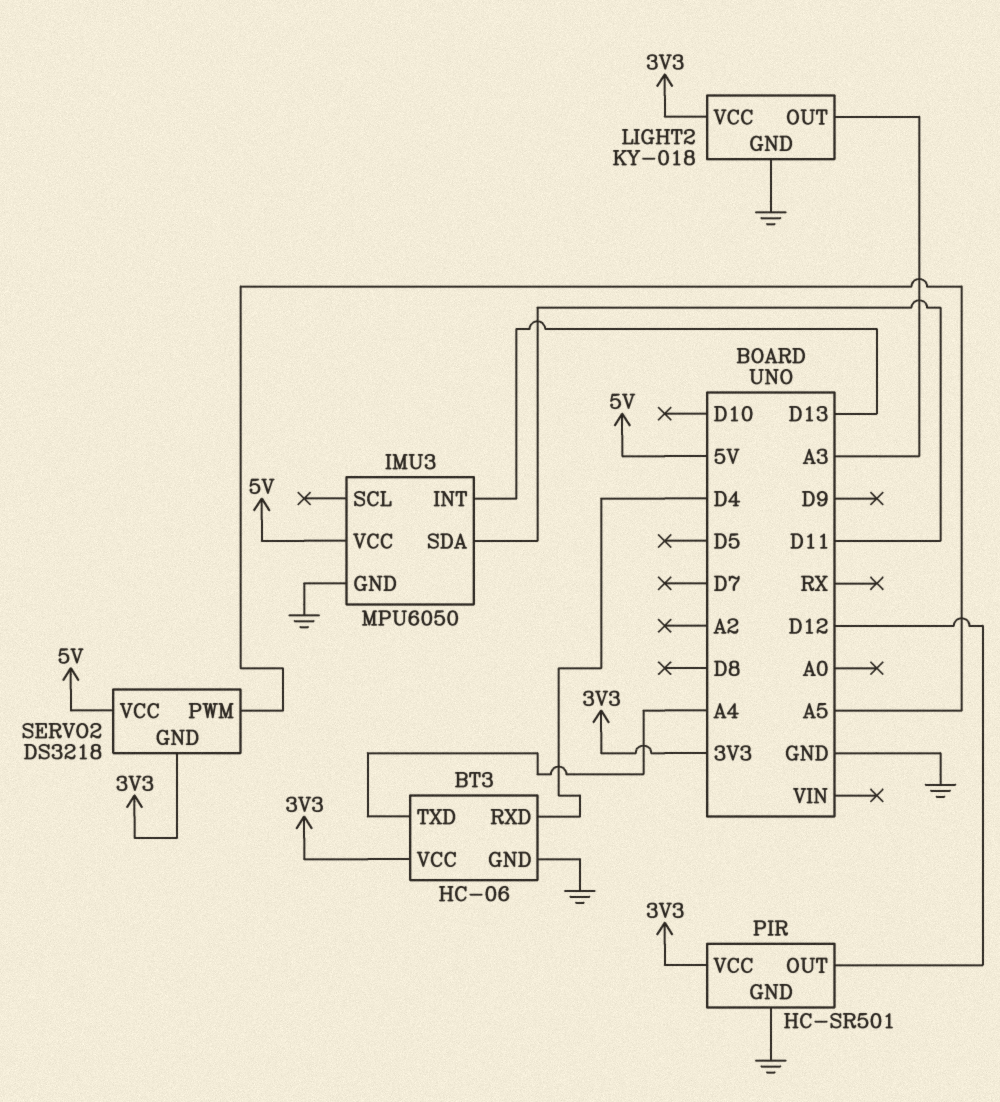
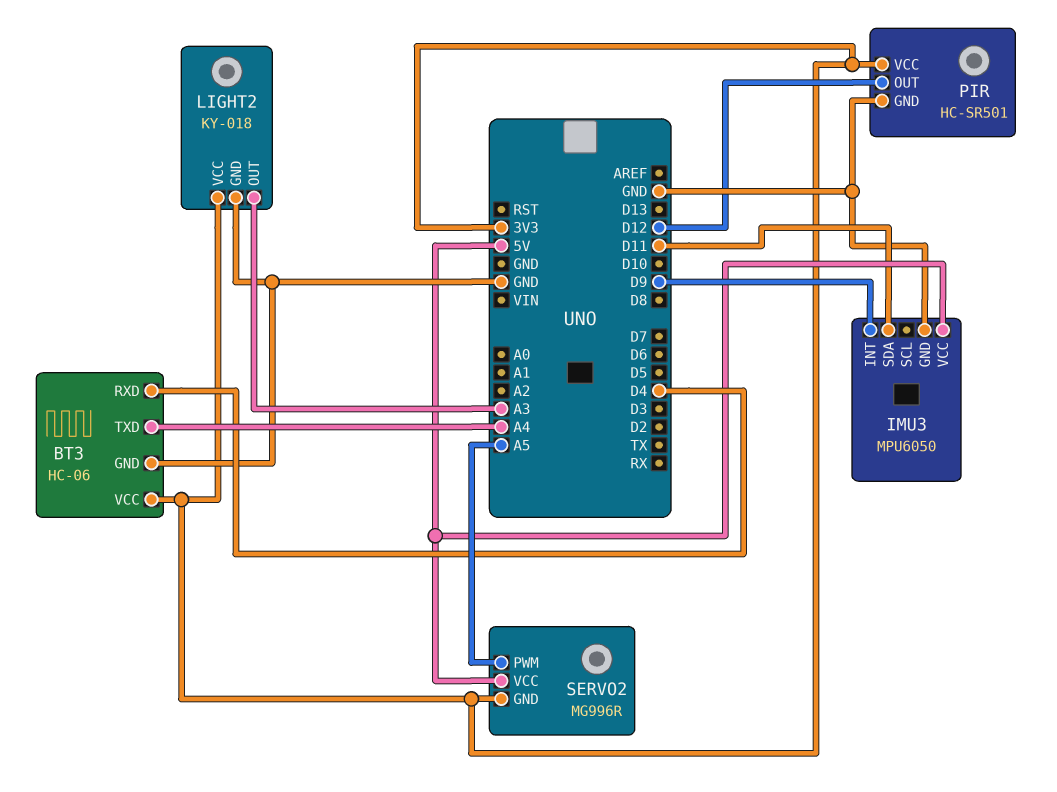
IMU3 pin INT: D13 -> D9
SERVO2: DS3218 -> MG996R

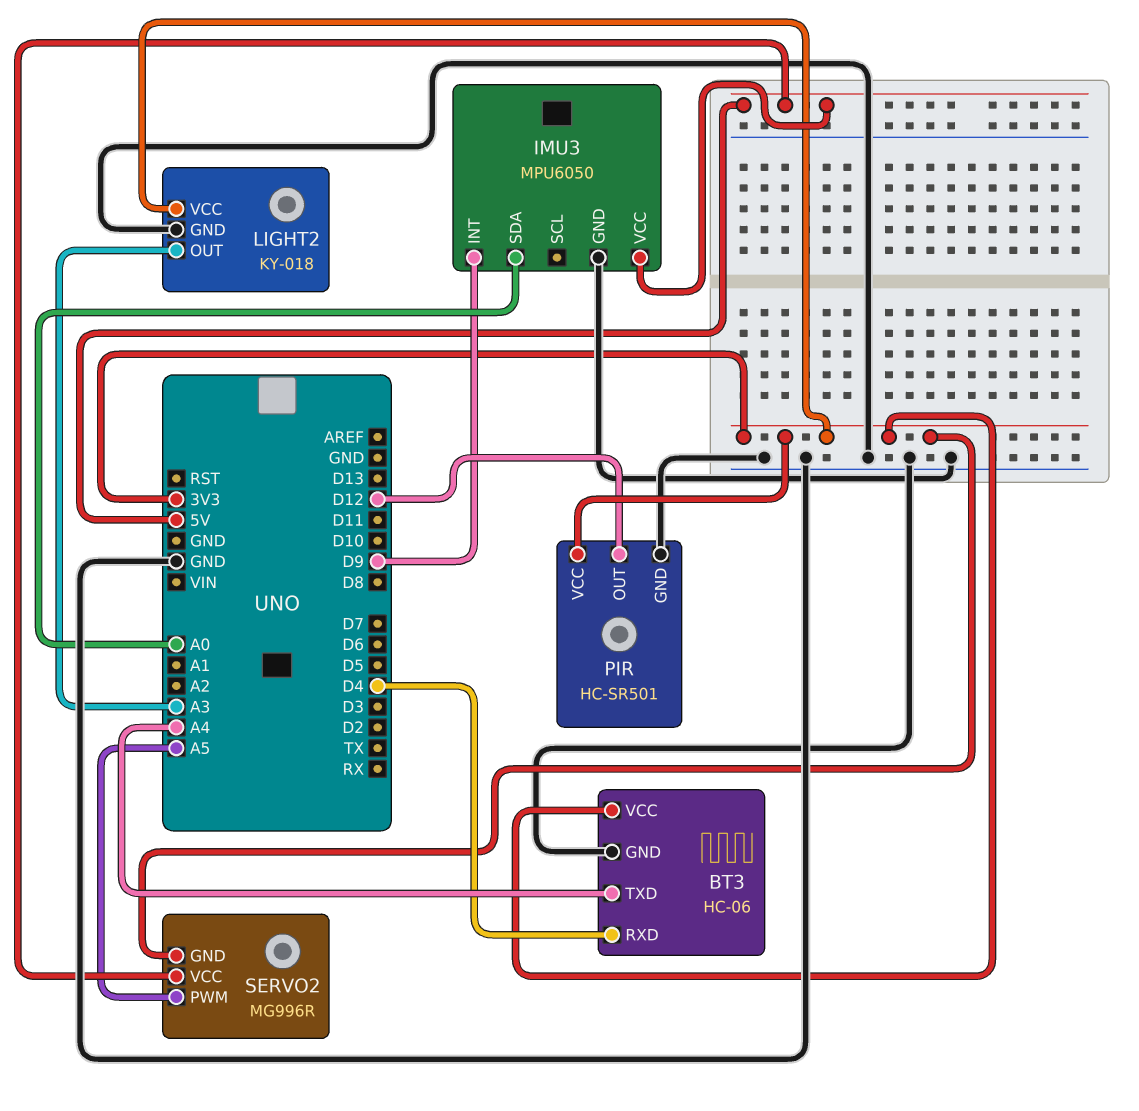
IMU3 pin SDA: D11 -> A0

